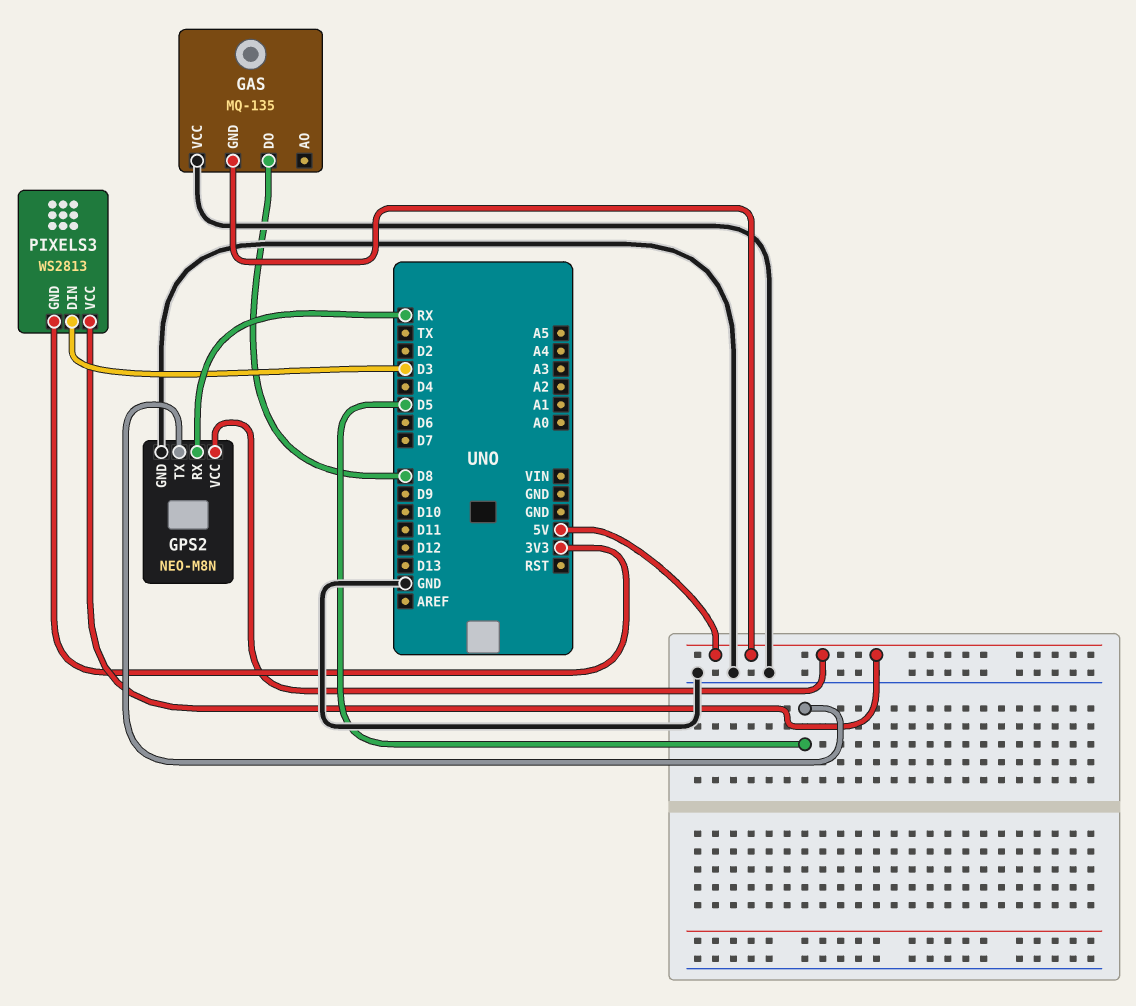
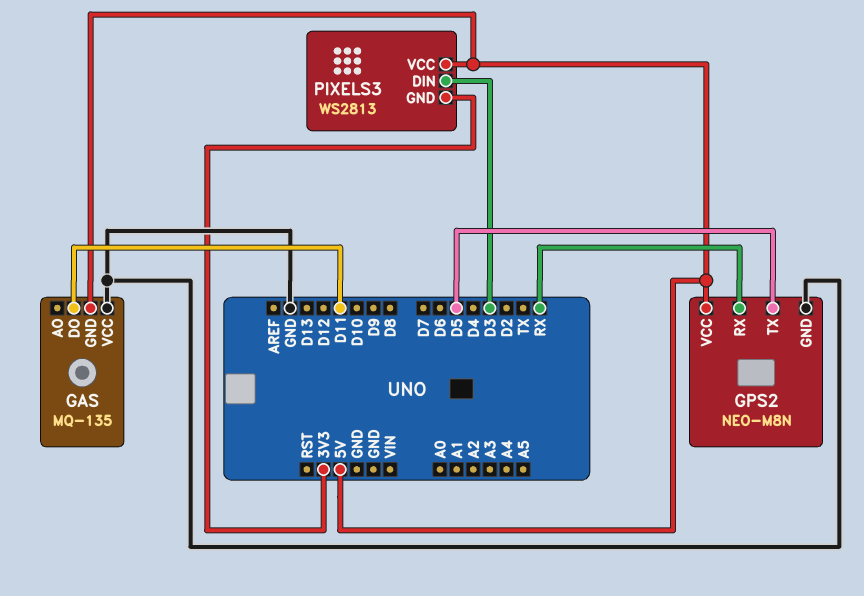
GAS pin DO: D8 -> D11

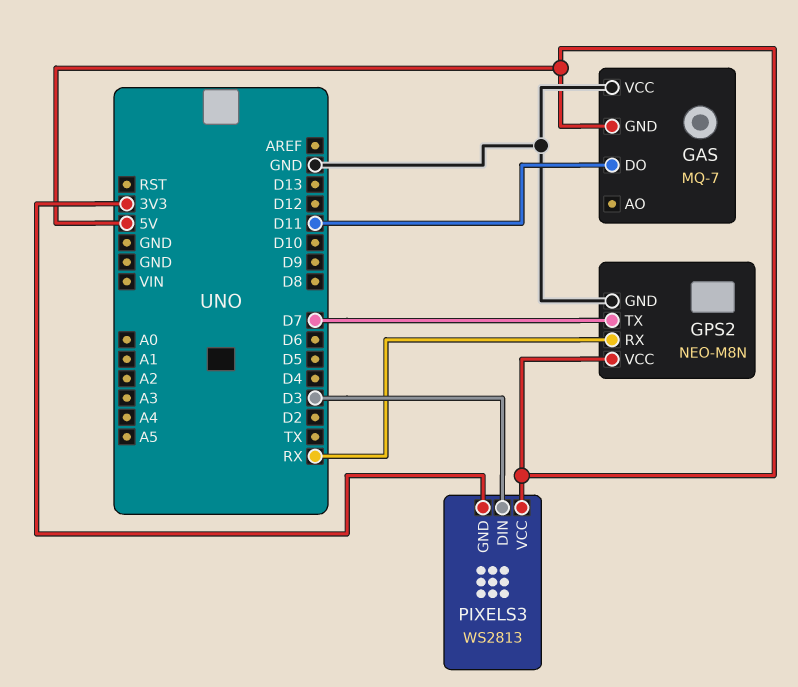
GAS: MQ-135 -> MQ-7
GPS2 pin TX: D5 -> D7

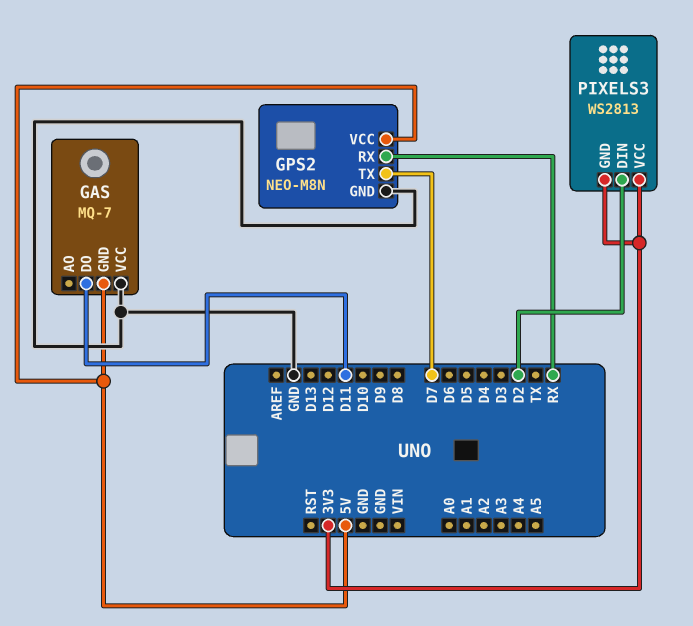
PIXELS3 pin DIN: D3 -> D2
PIXELS3 pin VCC: 5V -> 3V3

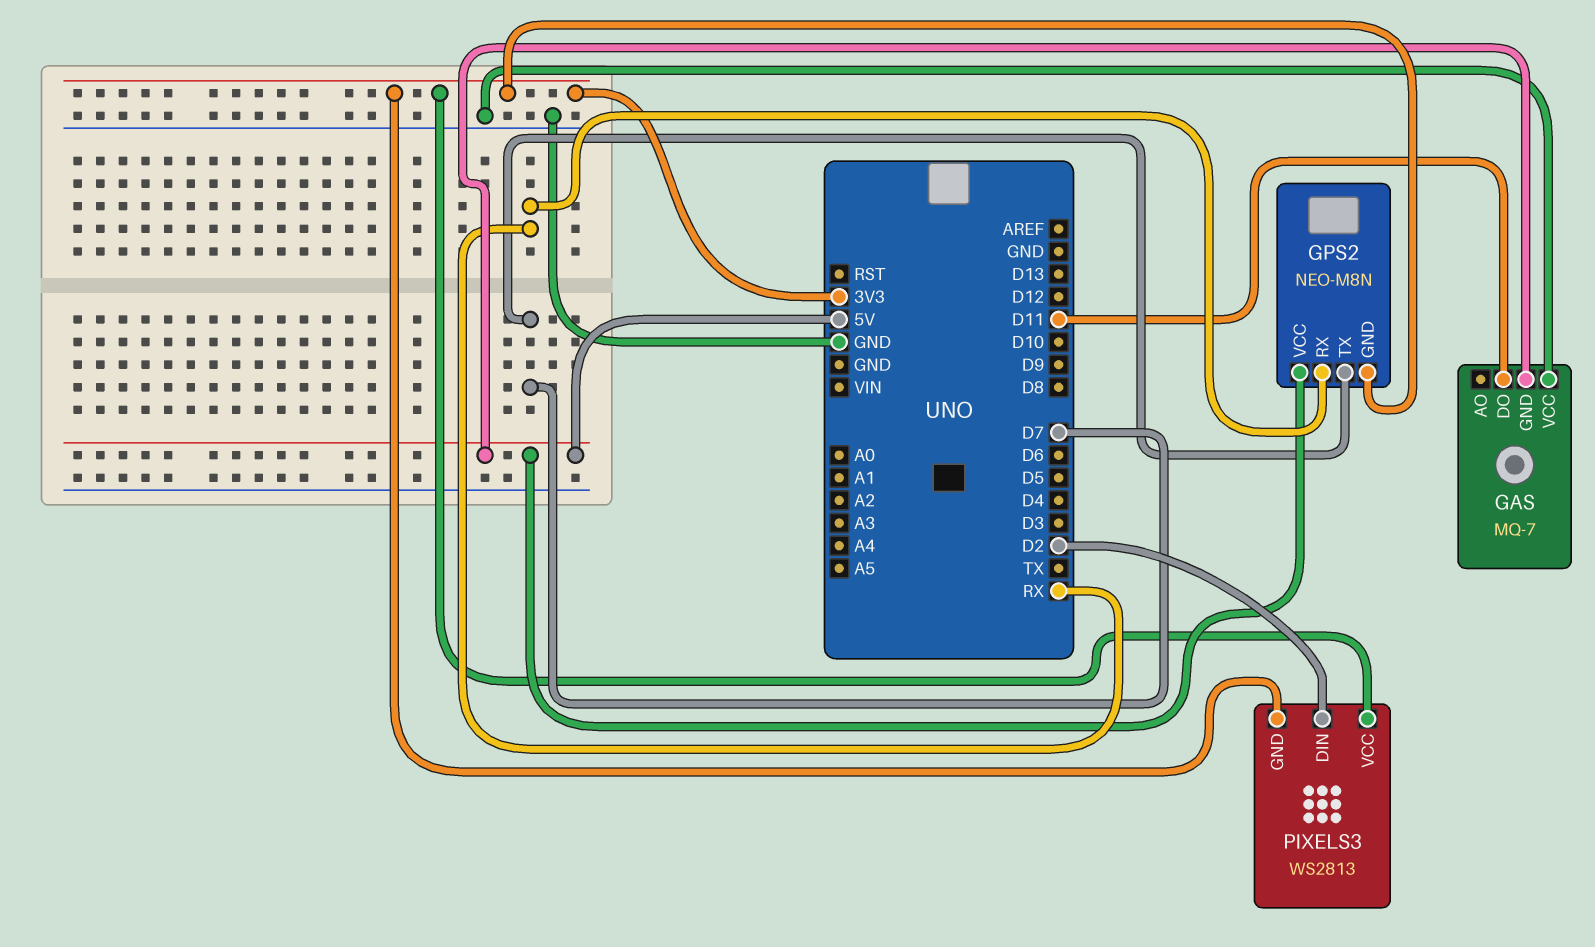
GPS2 pin GND: GND -> 3V3

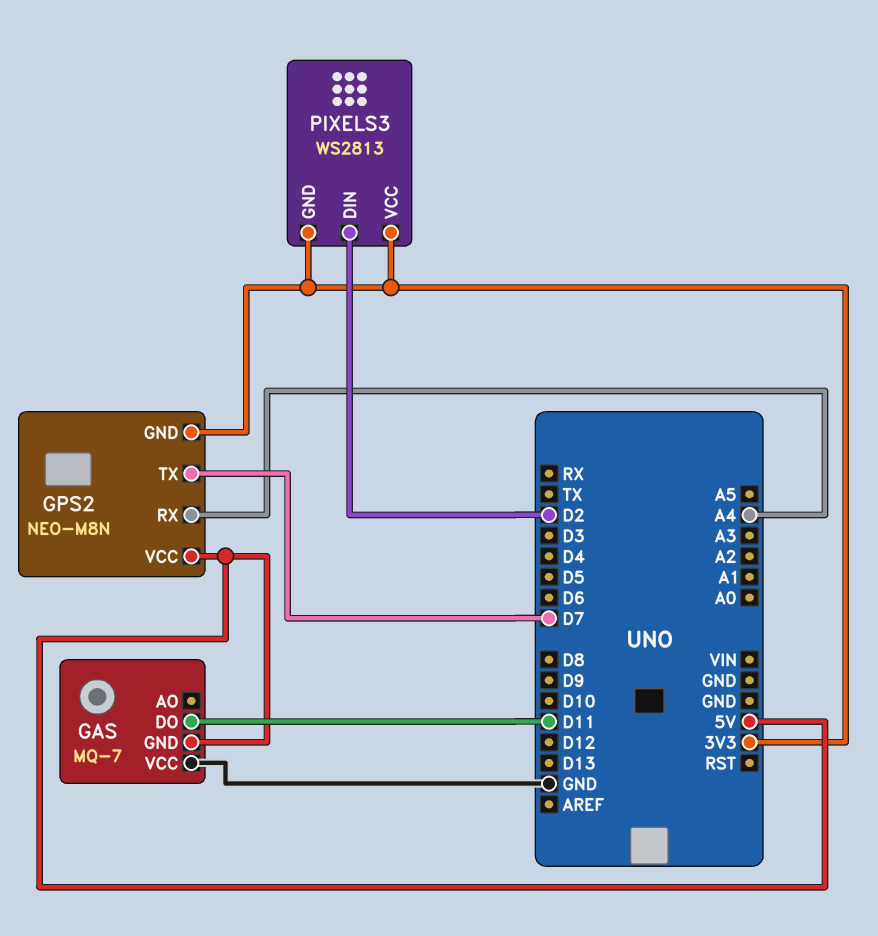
GPS2 pin RX: RX -> A4

